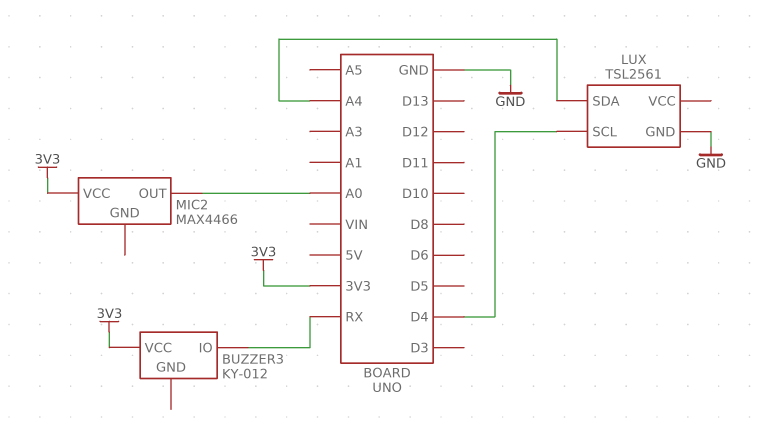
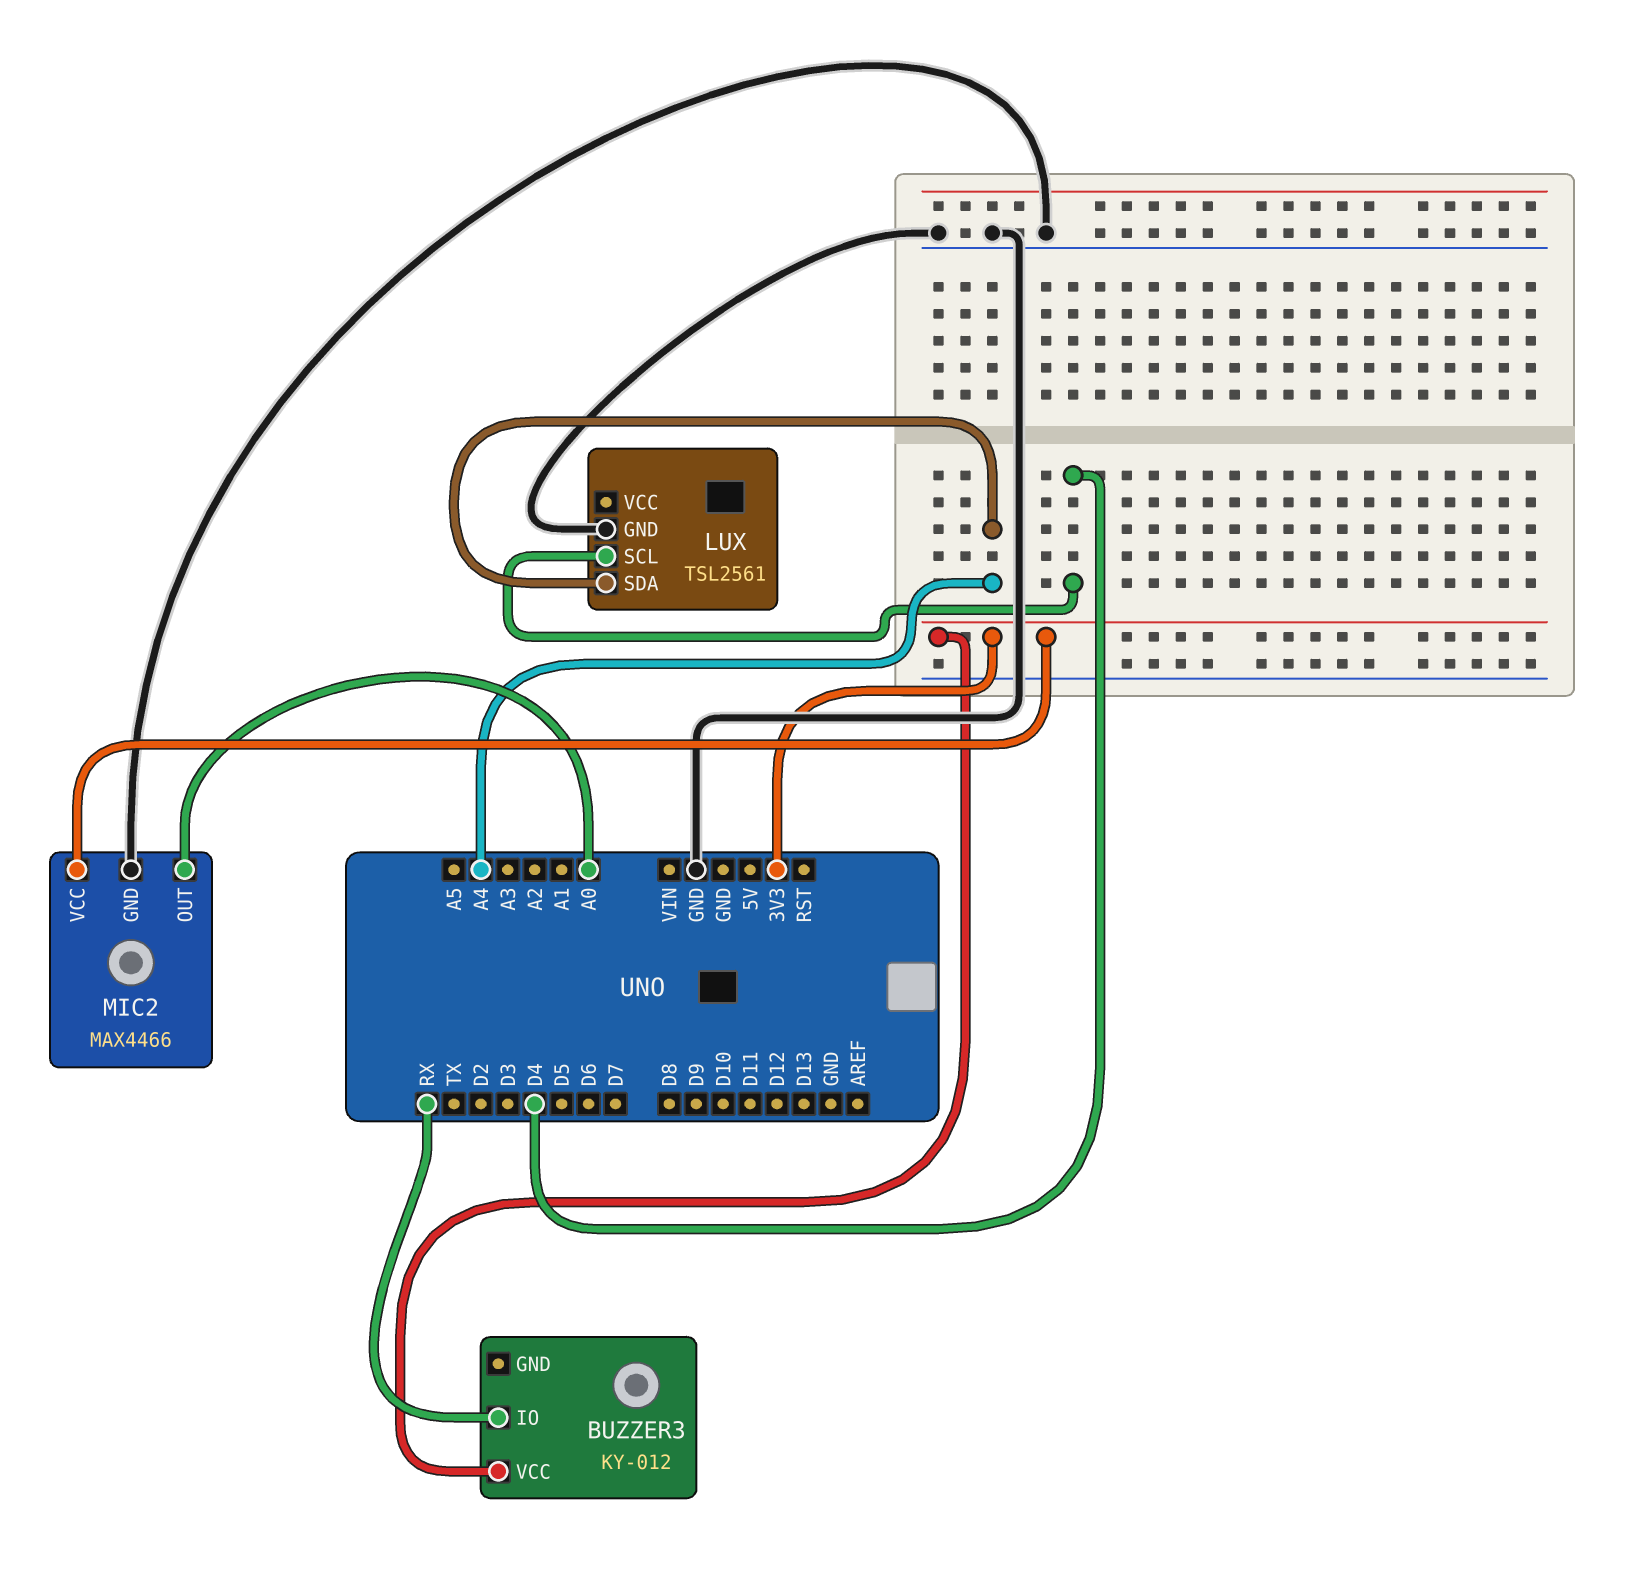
MIC2 pin GND: none -> GND

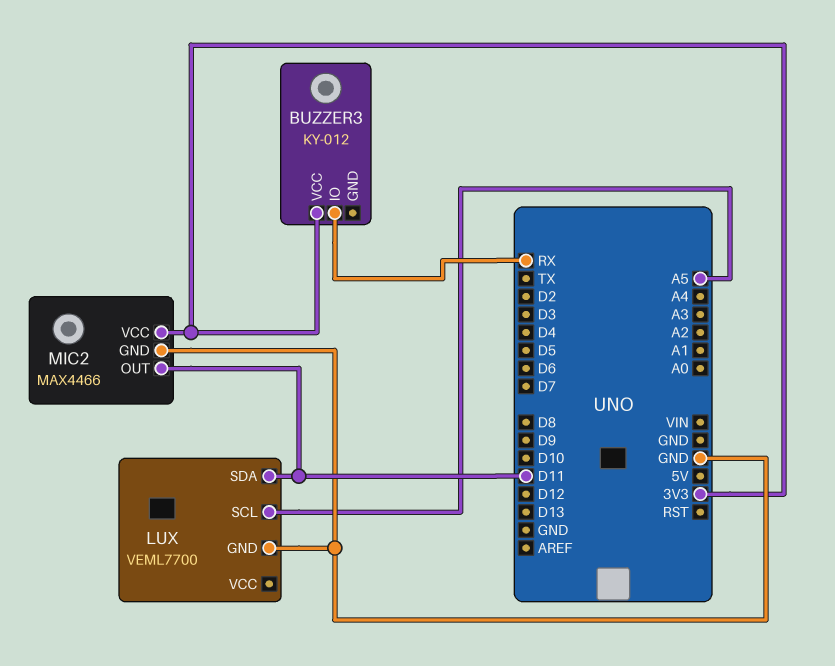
LUX: TSL2561 -> VEML7700
LUX pin SCL: D4 -> A5
LUX pin SDA: A4 -> D11
MIC2 pin OUT: A0 -> D11

